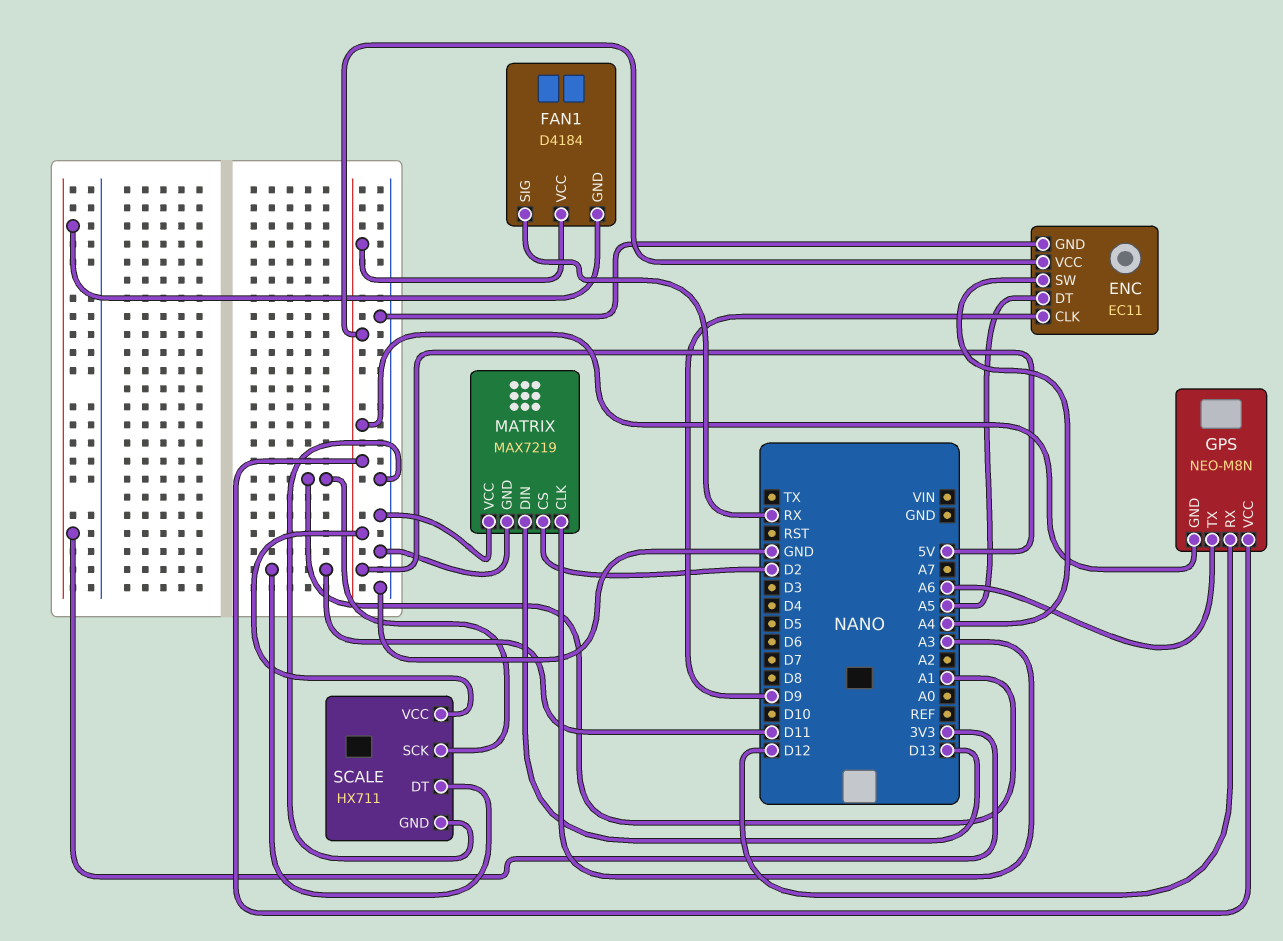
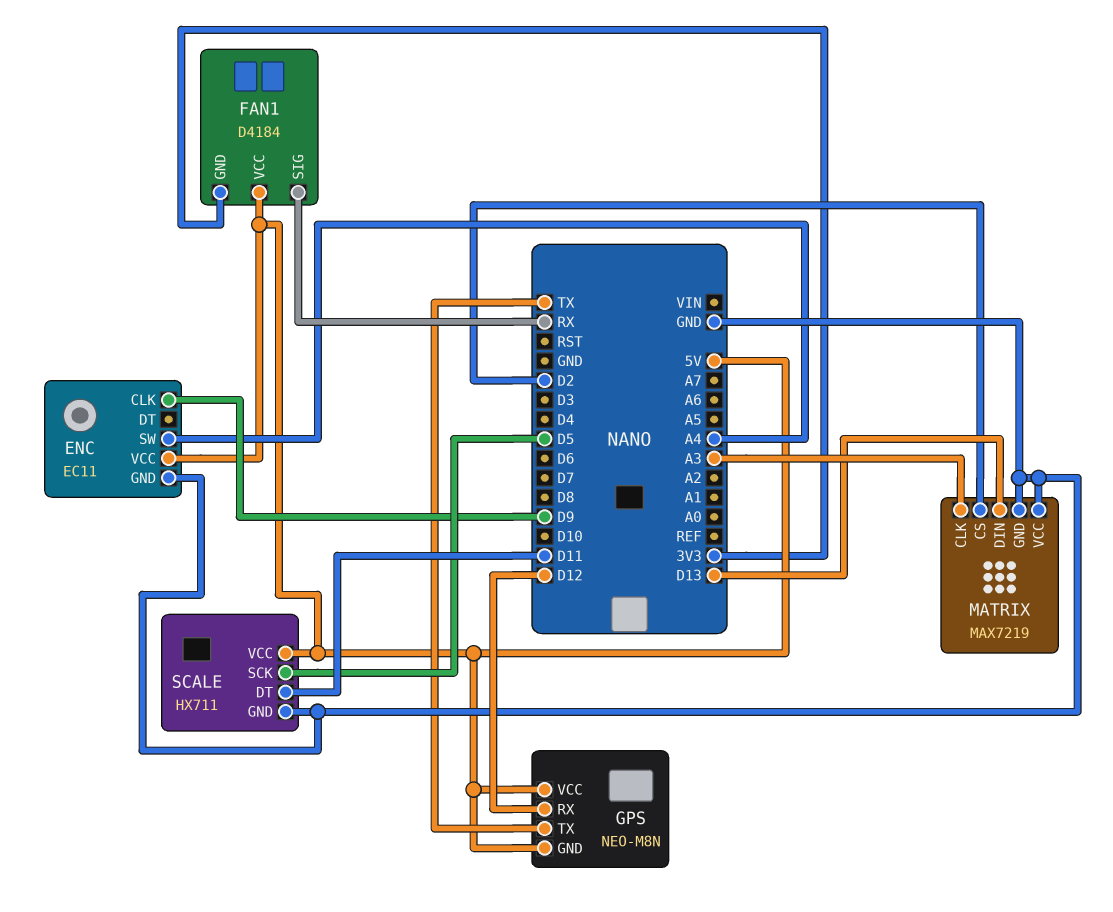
ENC pin DT: A5 -> none
GPS pin TX: A6 -> TX
SCALE pin SCK: A1 -> D5

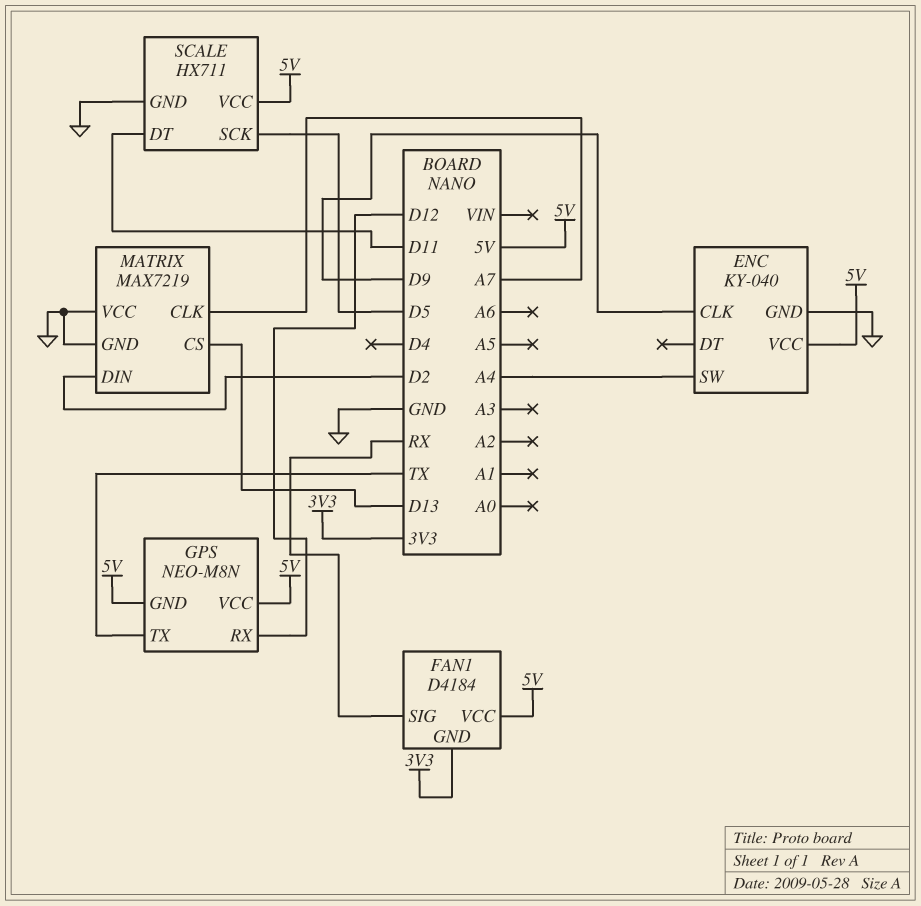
ENC: EC11 -> KY-040
MATRIX pin CLK: A3 -> A7
MATRIX pin CS: D2 -> D13
MATRIX pin DIN: D13 -> D2

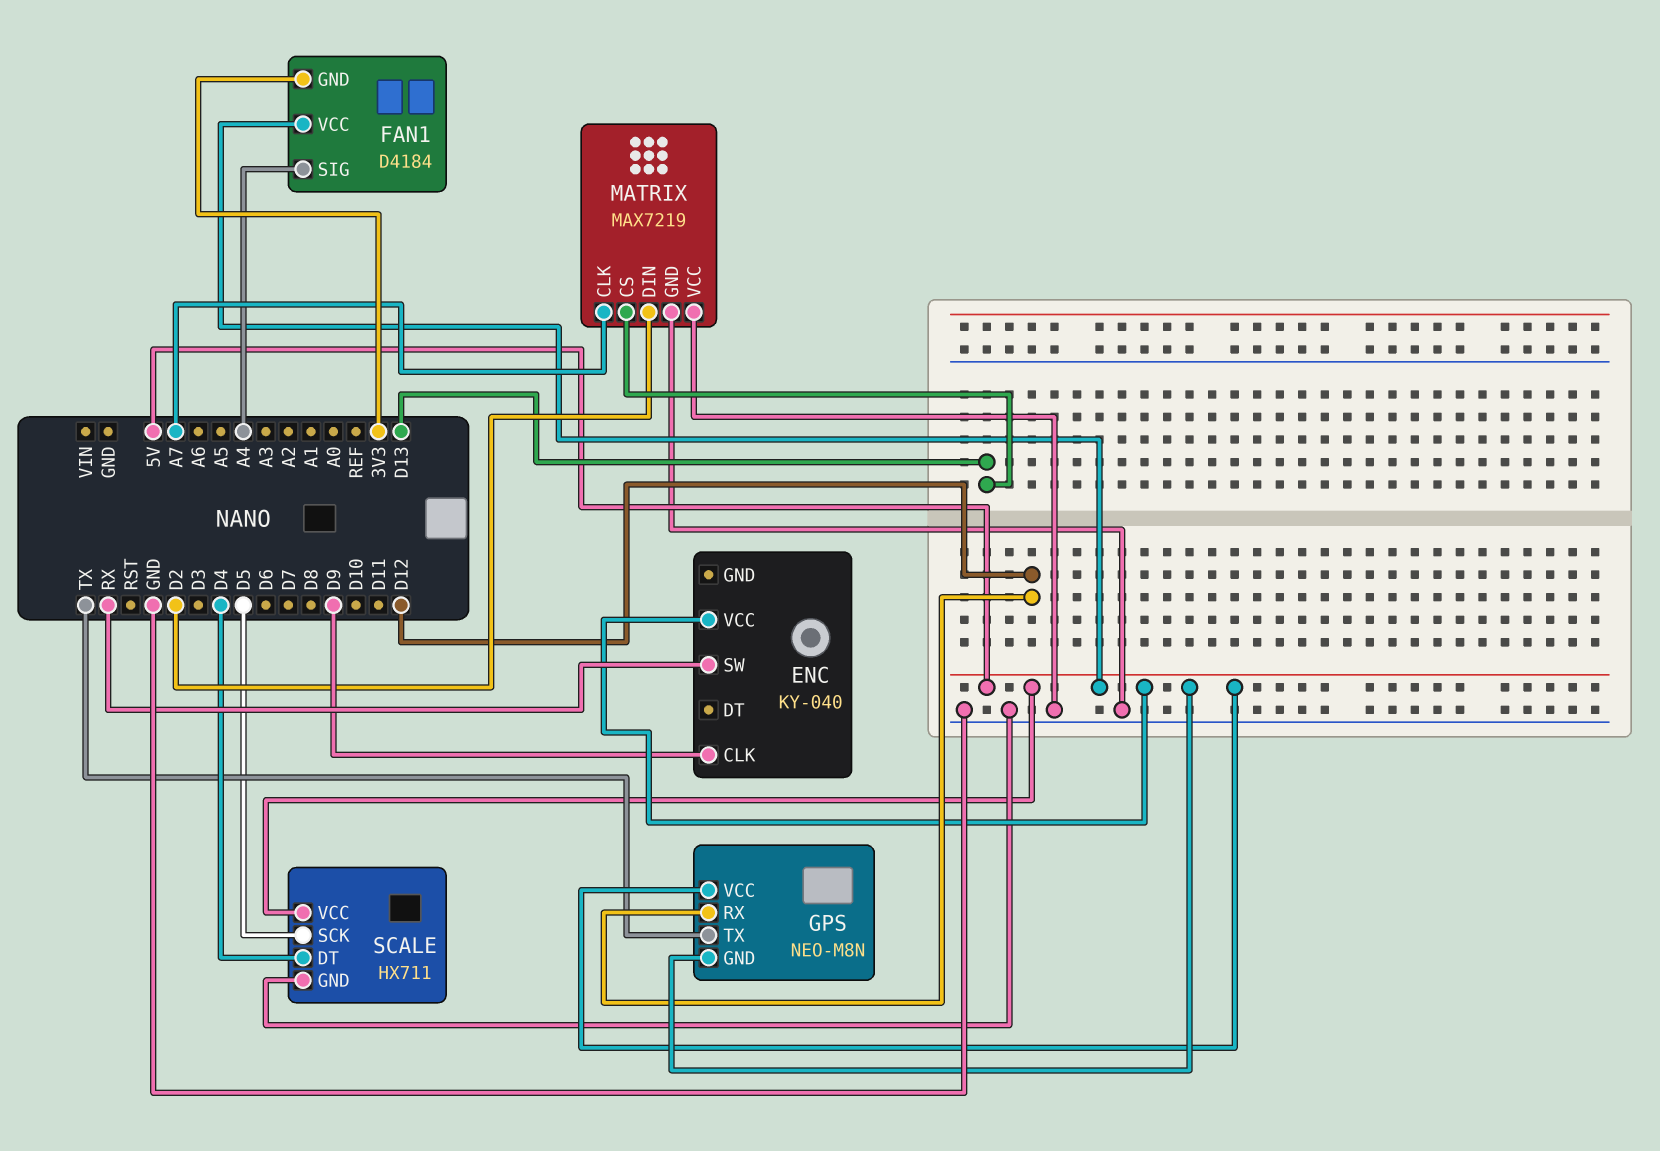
ENC pin GND: GND -> none
ENC pin SW: A4 -> RX
FAN1 pin SIG: RX -> A4
SCALE pin DT: D11 -> D4

